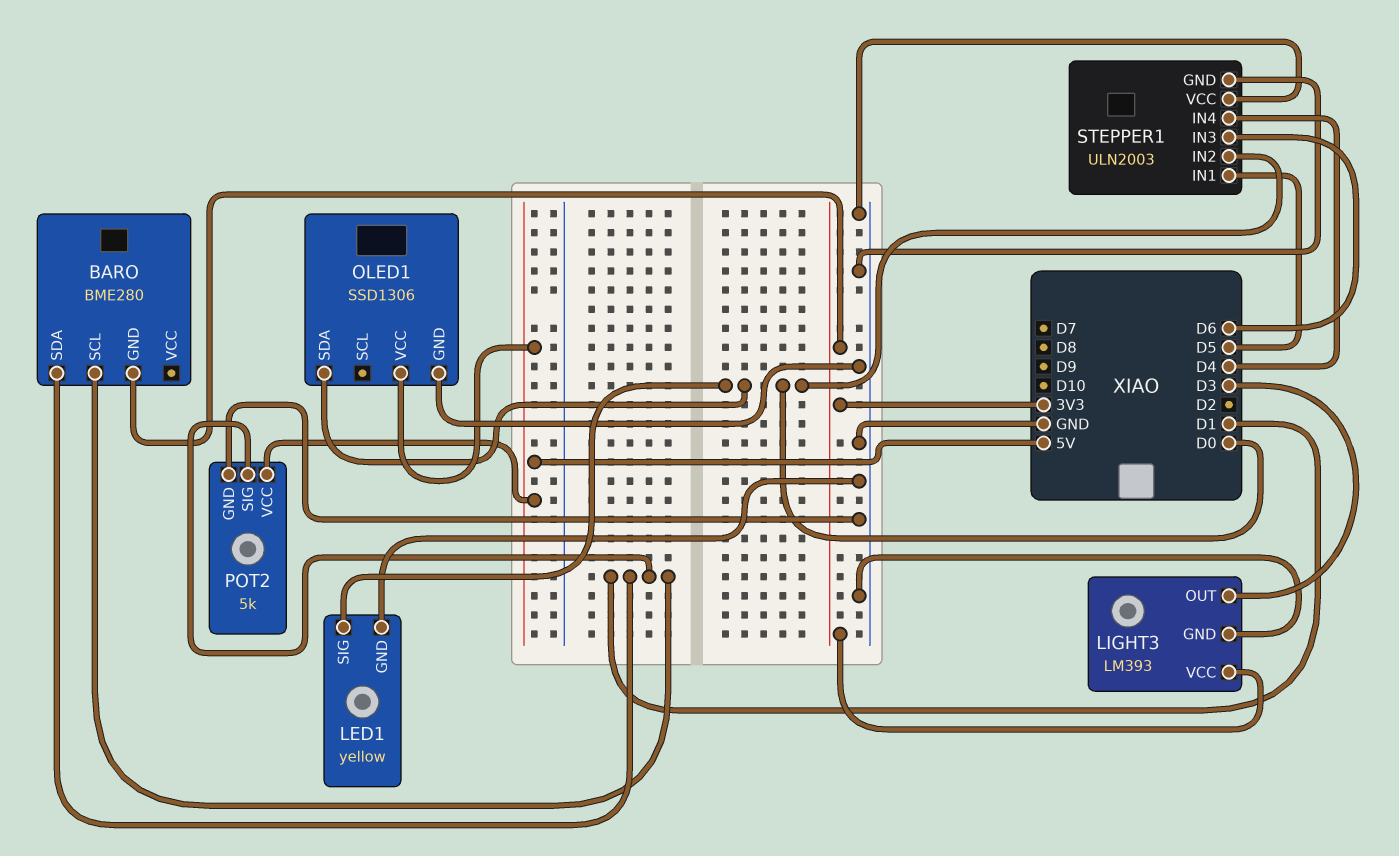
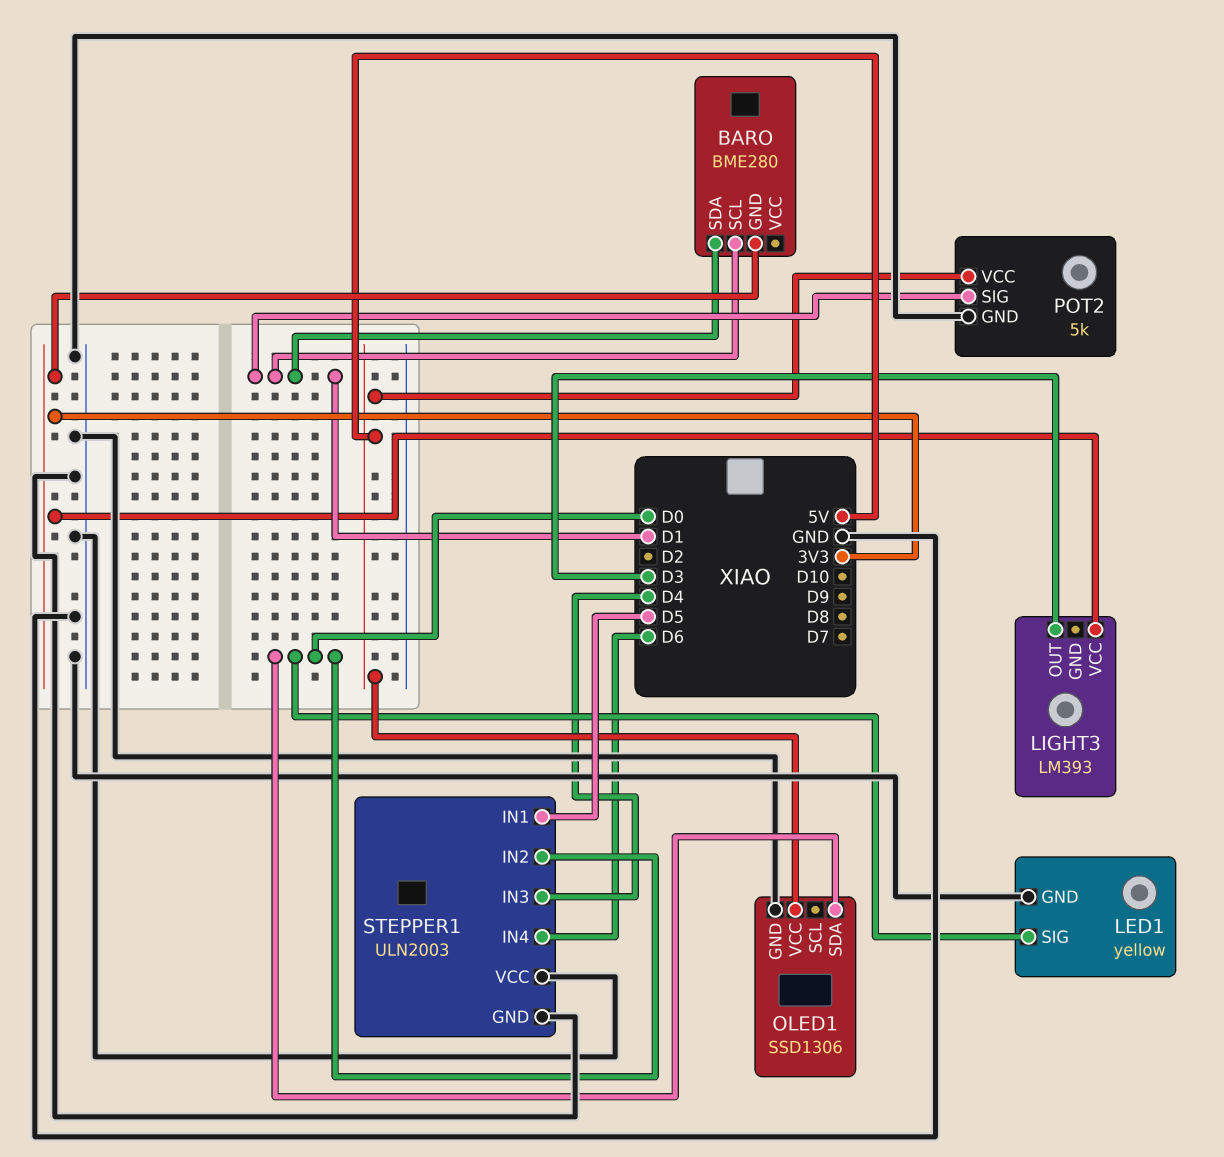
LIGHT3 pin GND: GND -> none
STEPPER1 pin IN3: D6 -> D4
STEPPER1 pin IN4: D4 -> D6

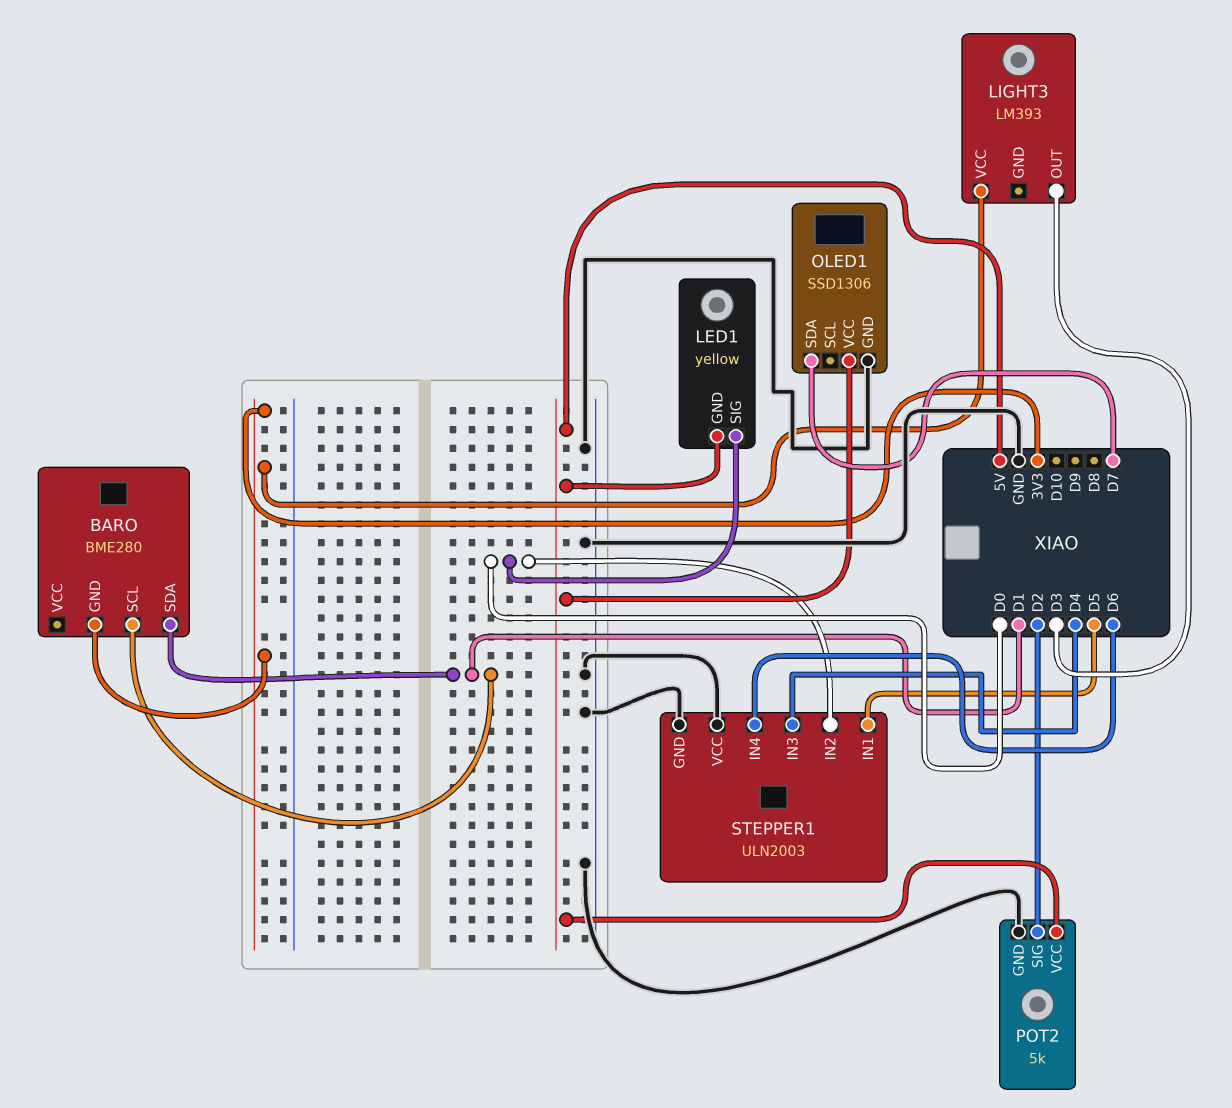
LED1 pin GND: GND -> 5V
OLED1 pin SDA: D0 -> D7
POT2 pin SIG: D1 -> D2

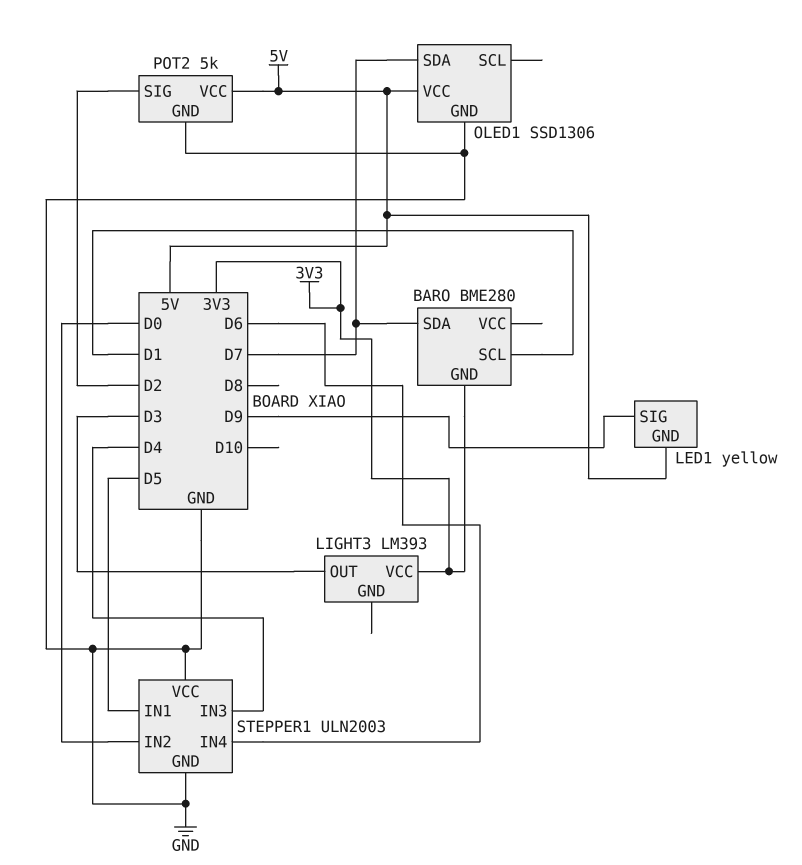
BARO pin SDA: D1 -> D7
LED1 pin SIG: D0 -> D9

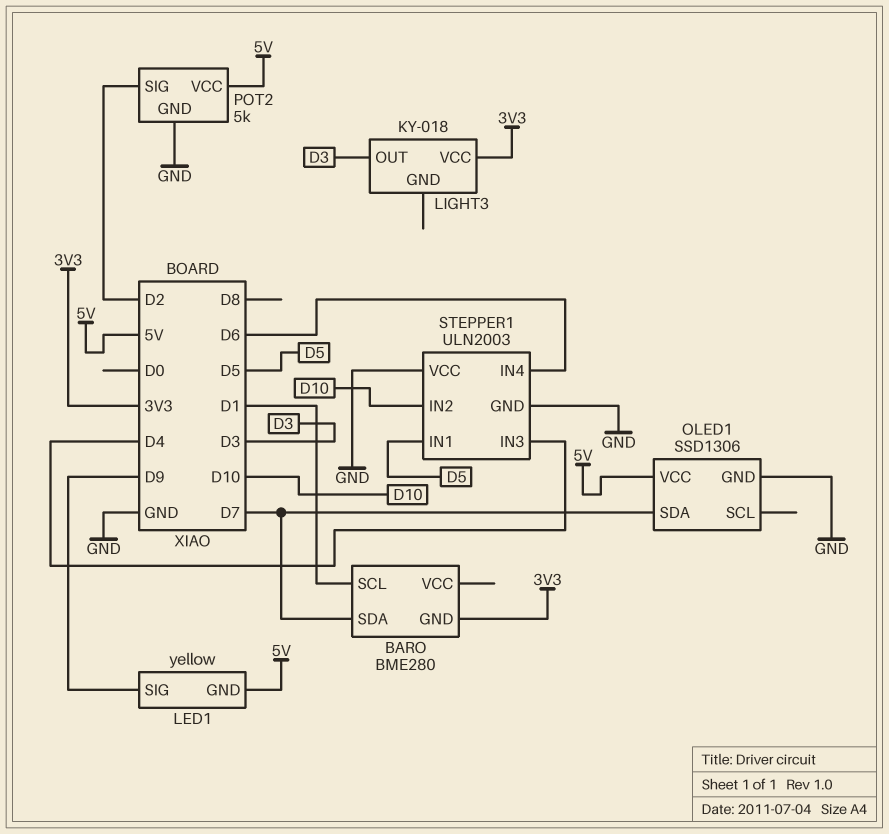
LIGHT3: LM393 -> KY-018
STEPPER1 pin IN2: D0 -> D10

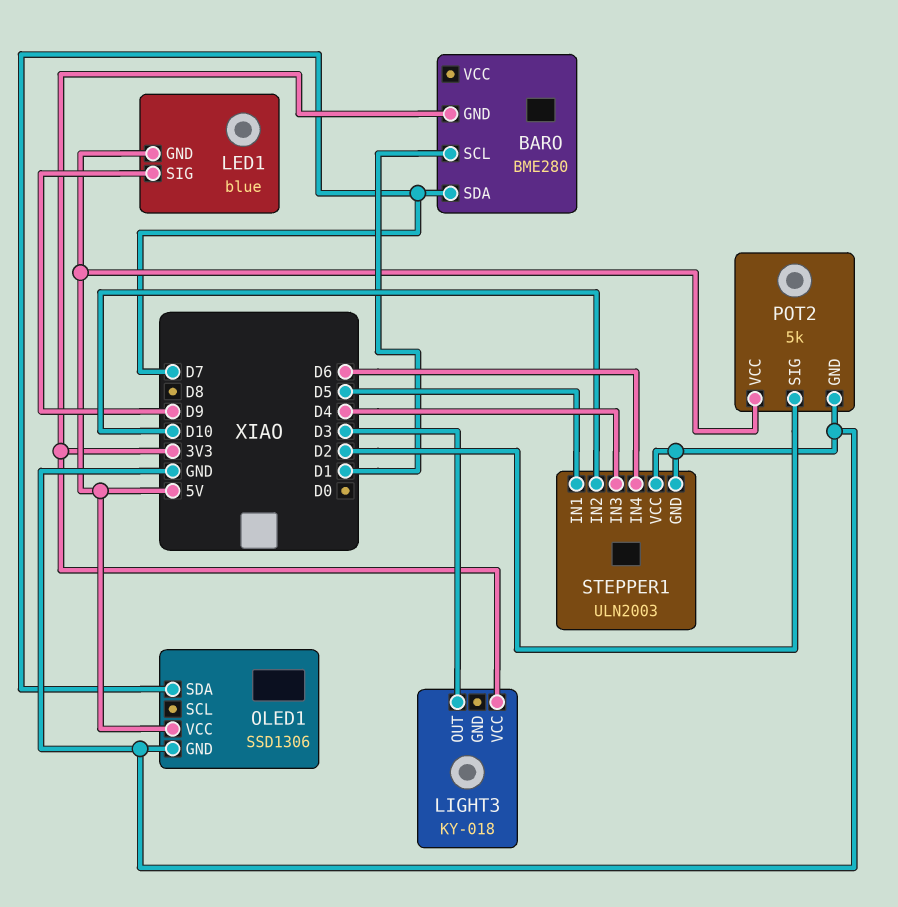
LED1: yellow -> blue

